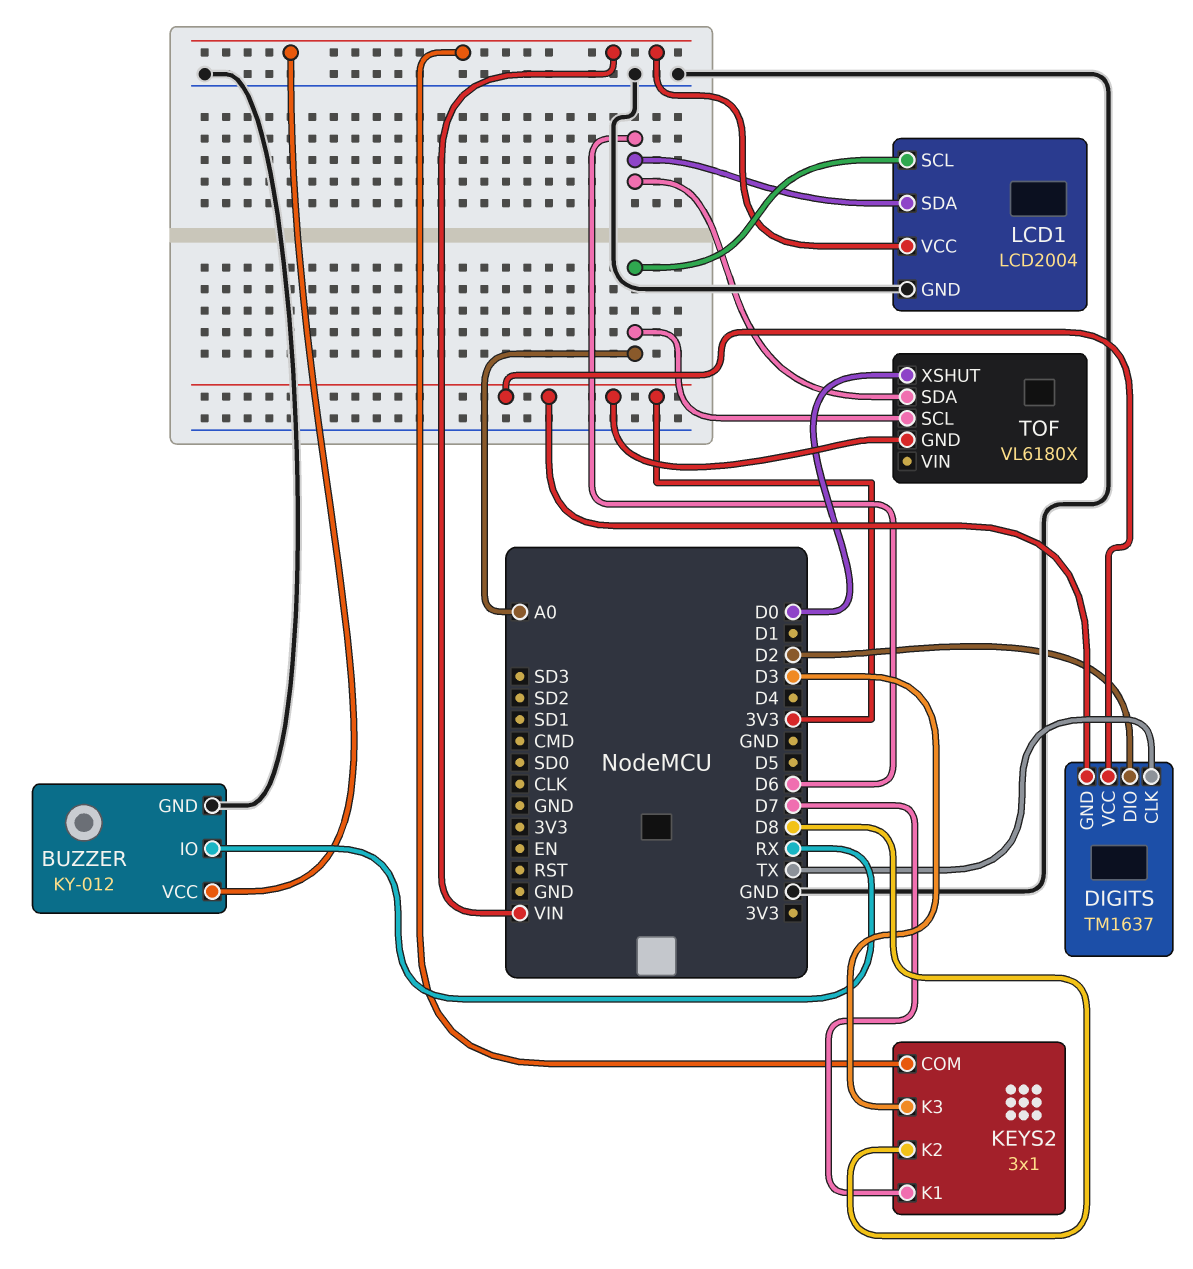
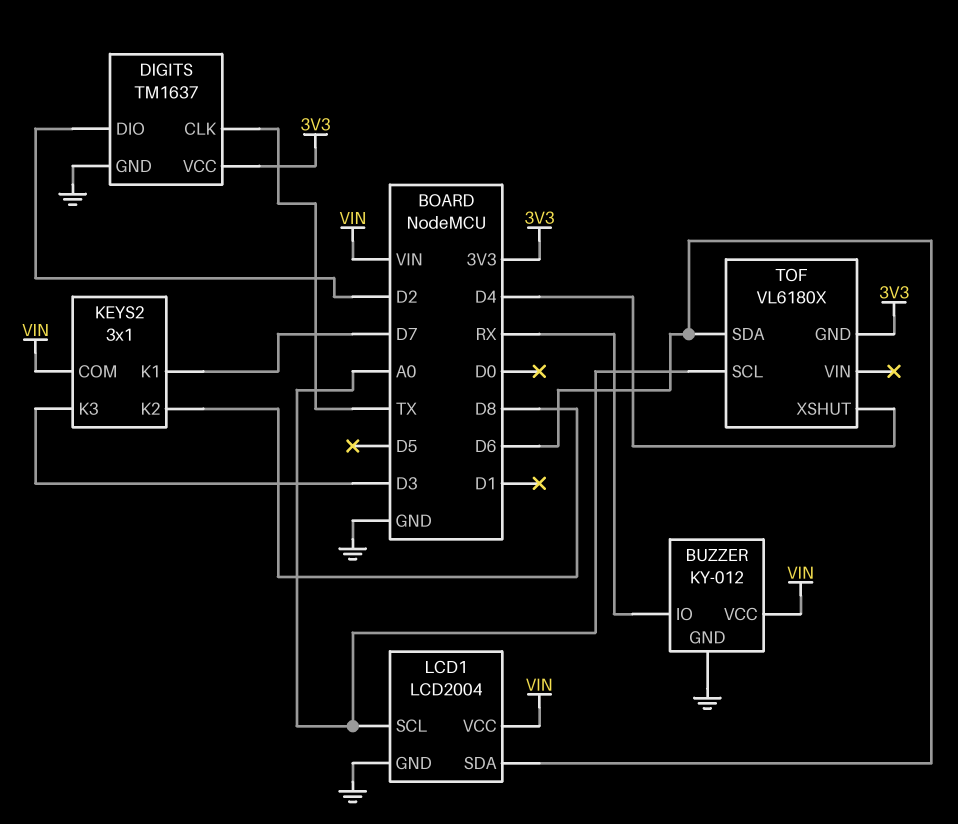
DIGITS pin GND: 3V3 -> GND
TOF pin XSHUT: D0 -> D4

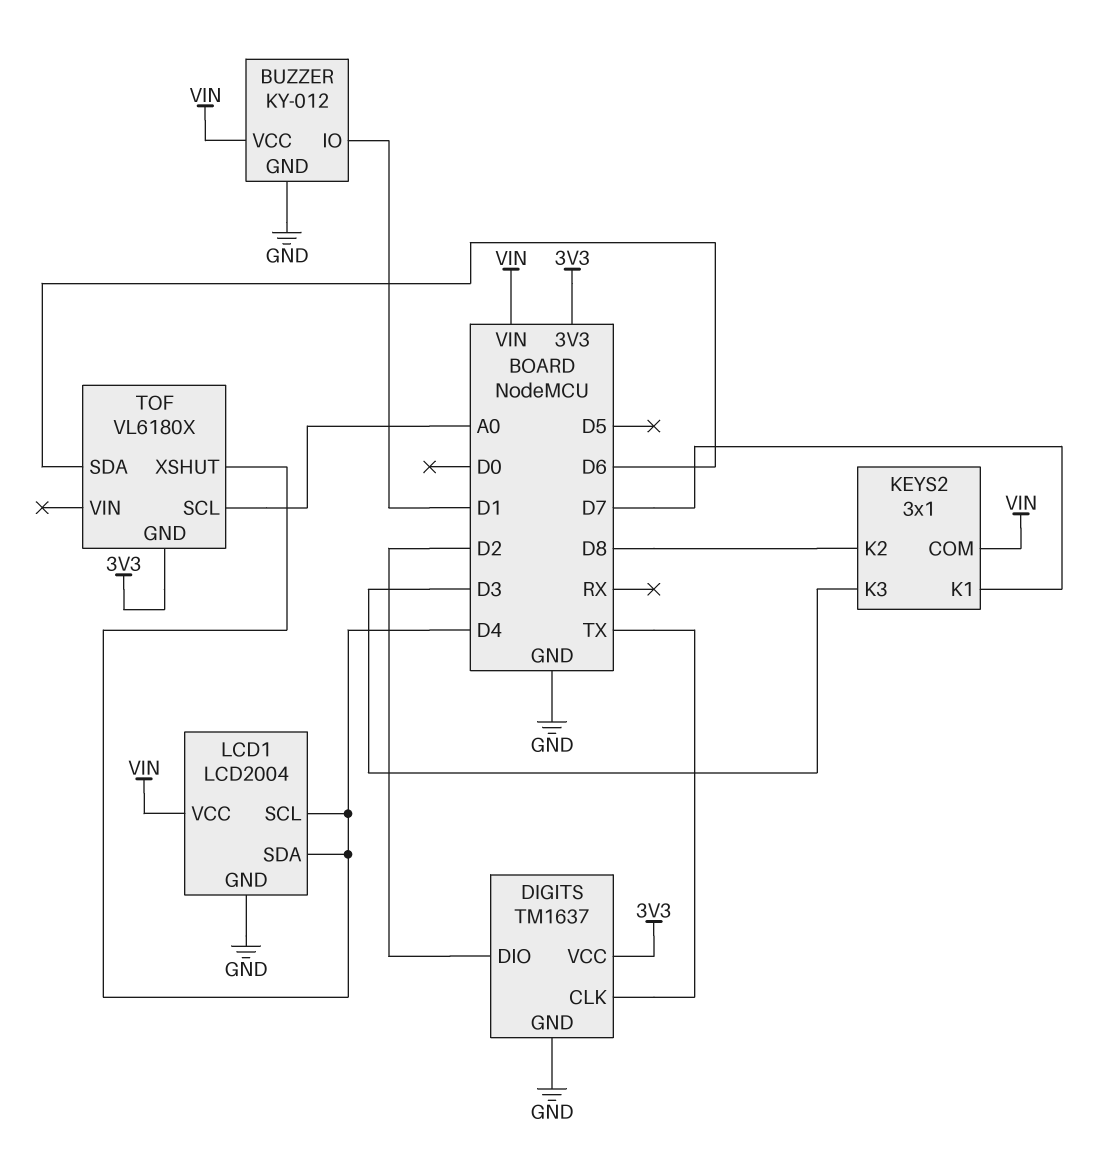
BUZZER pin IO: RX -> D1
LCD1 pin SCL: A0 -> D4
LCD1 pin SDA: D6 -> D4

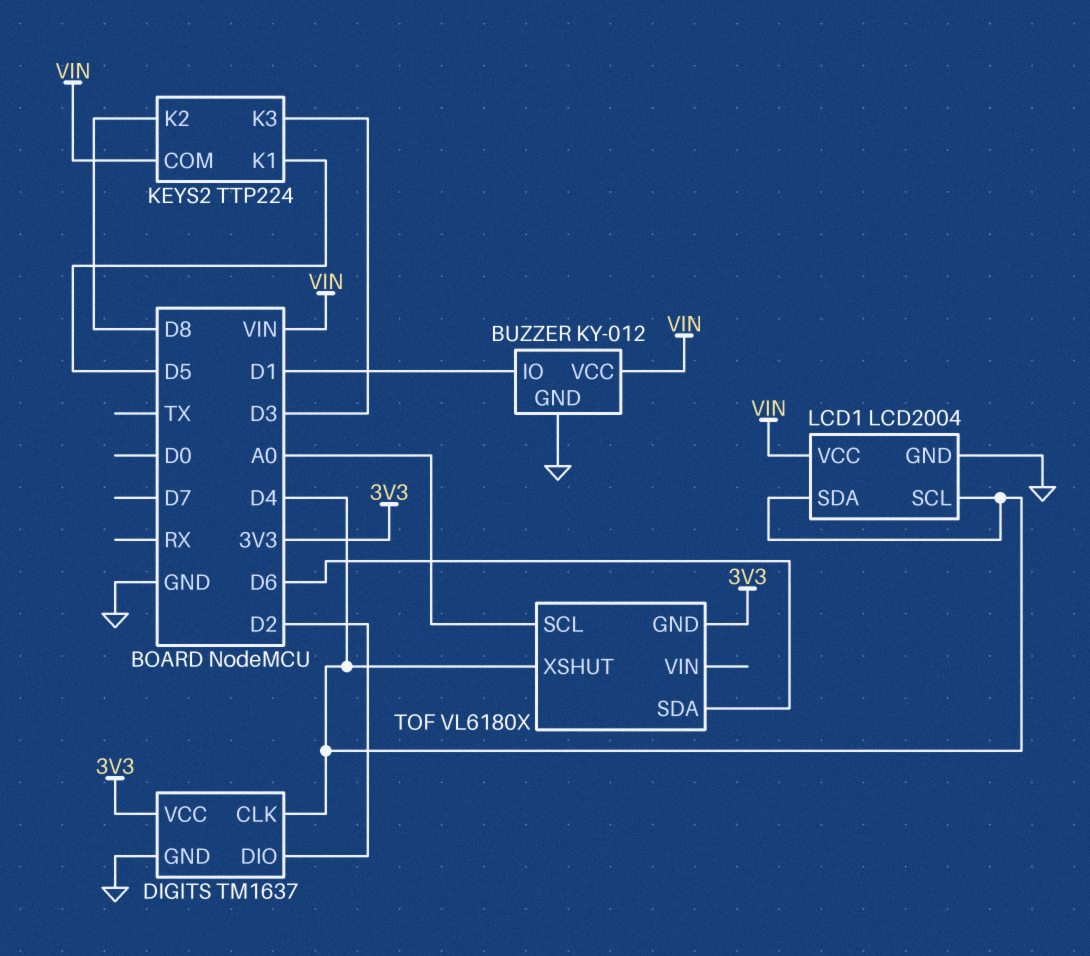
DIGITS pin CLK: TX -> D4
KEYS2: 3x1 -> TTP224
KEYS2 pin K1: D7 -> D5

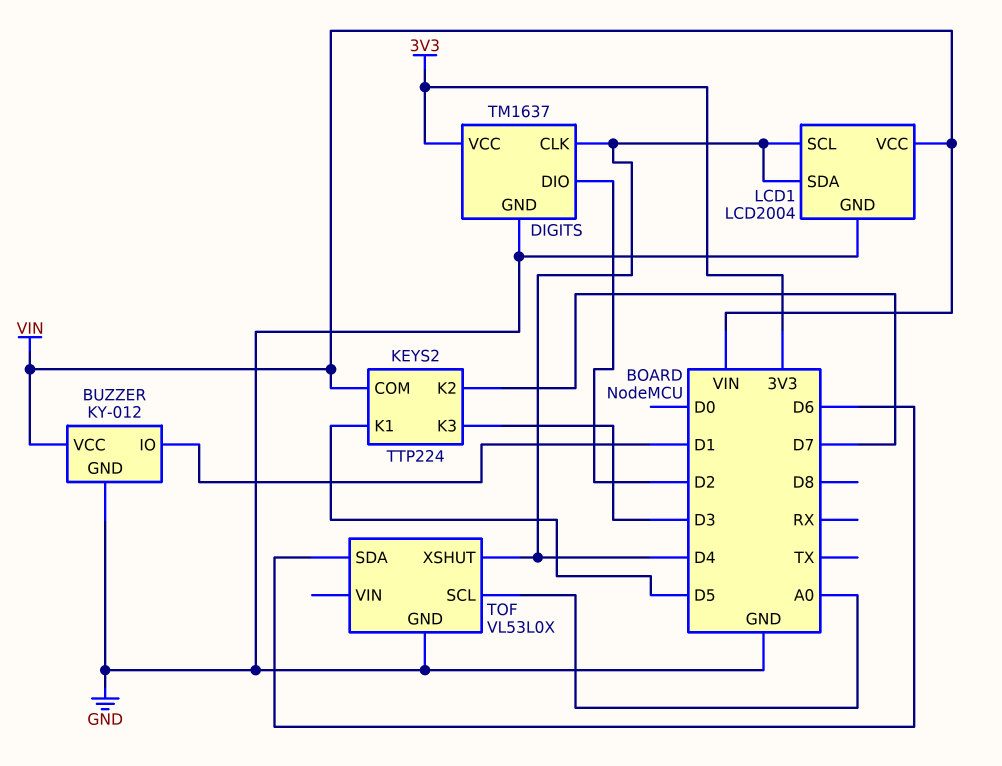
KEYS2 pin K2: D8 -> D7
TOF: VL6180X -> VL53L0X
TOF pin GND: 3V3 -> GND

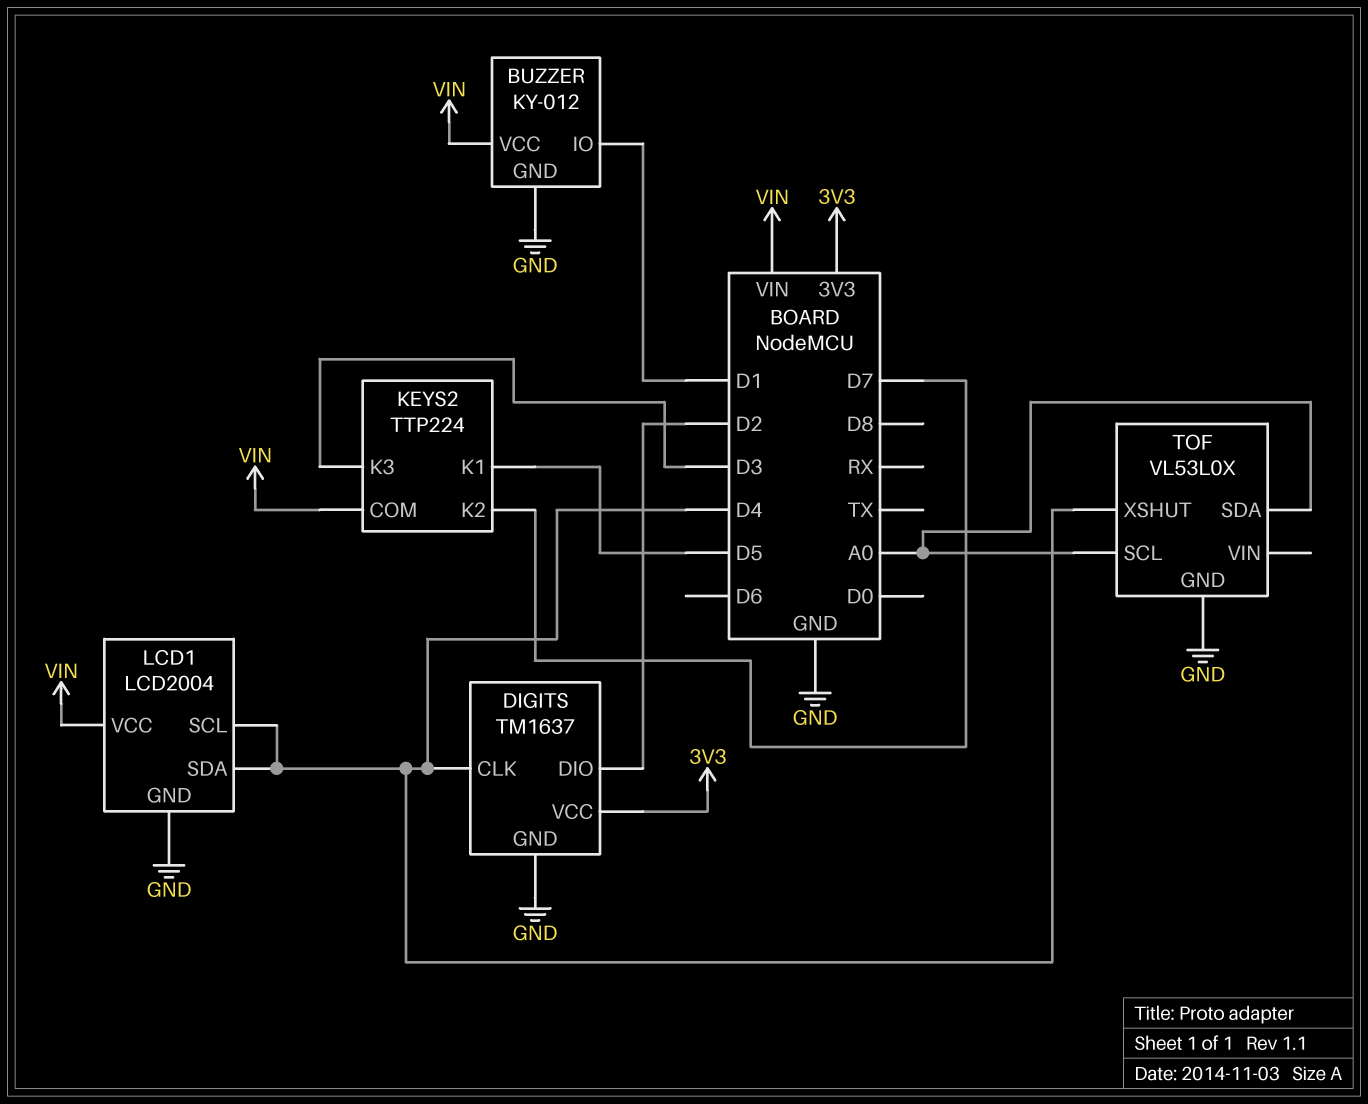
TOF pin SDA: D6 -> A0

